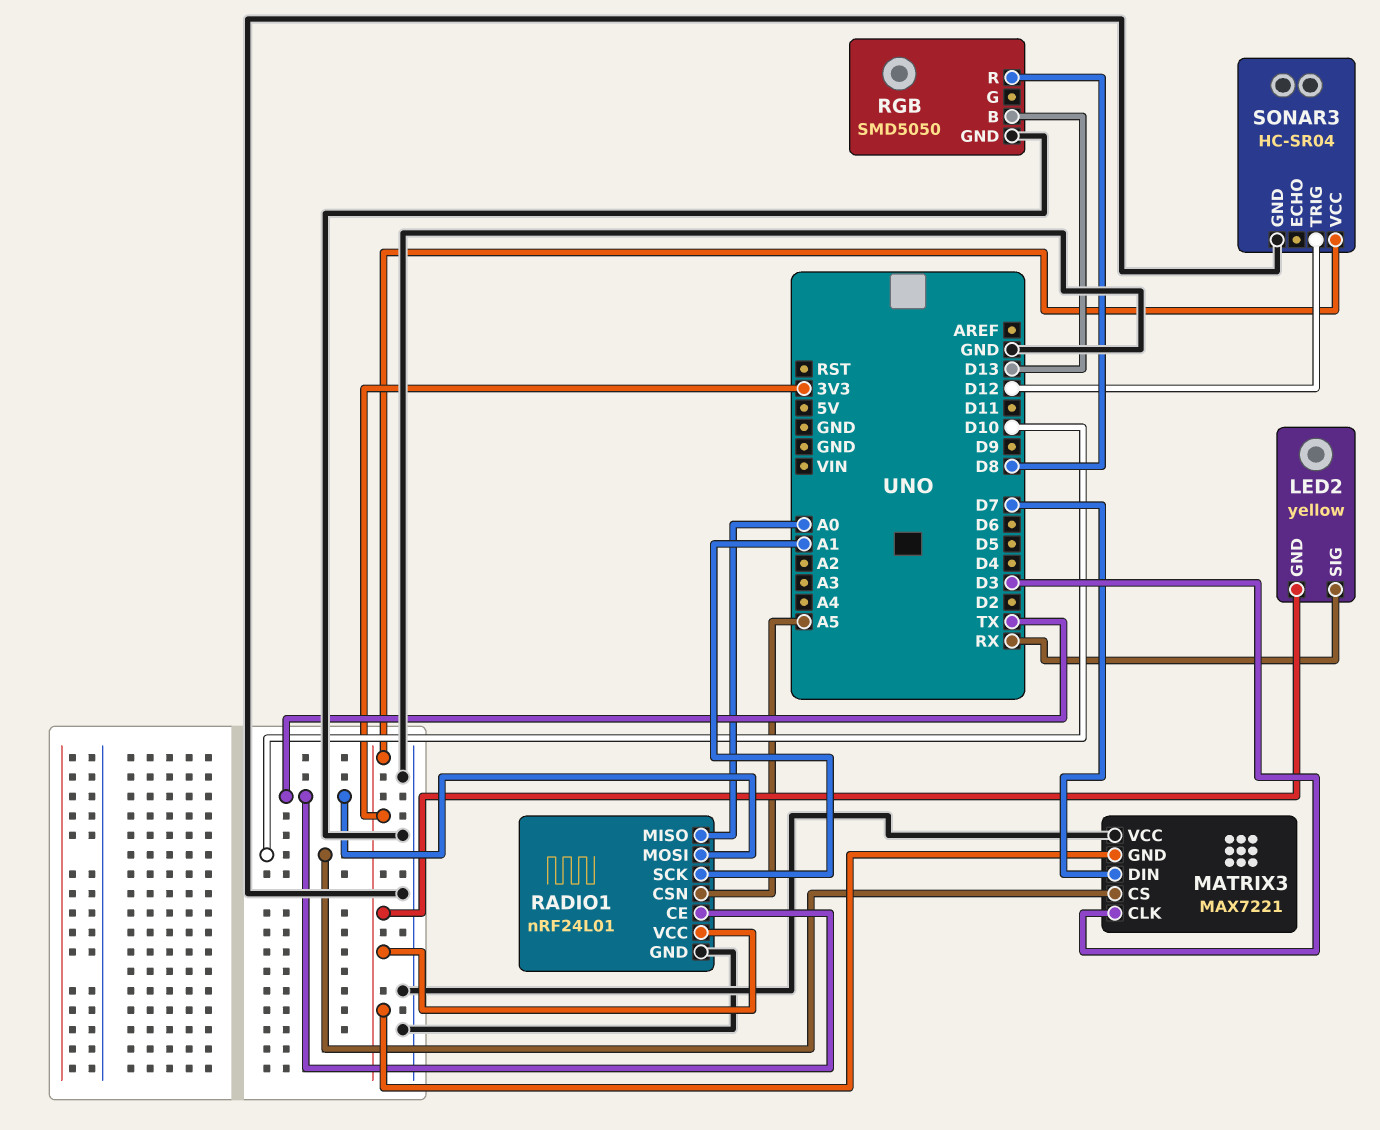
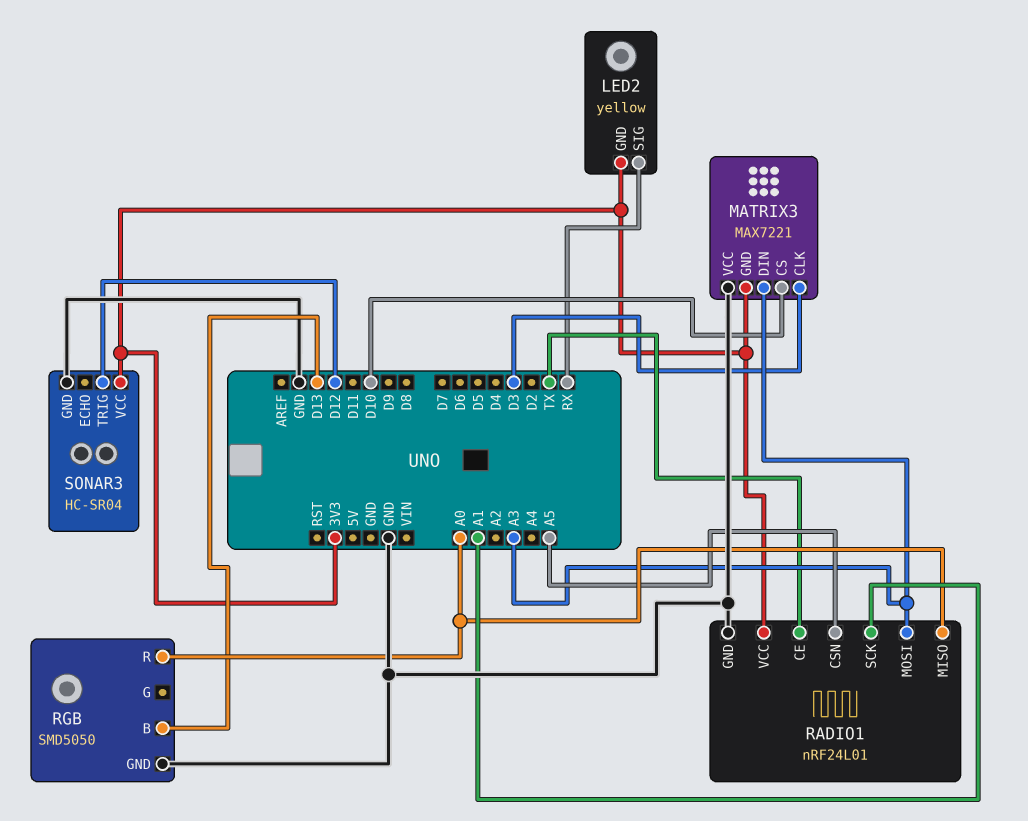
MATRIX3 pin DIN: D7 -> A3
RADIO1 pin MOSI: TX -> A3
RGB pin R: D8 -> A0

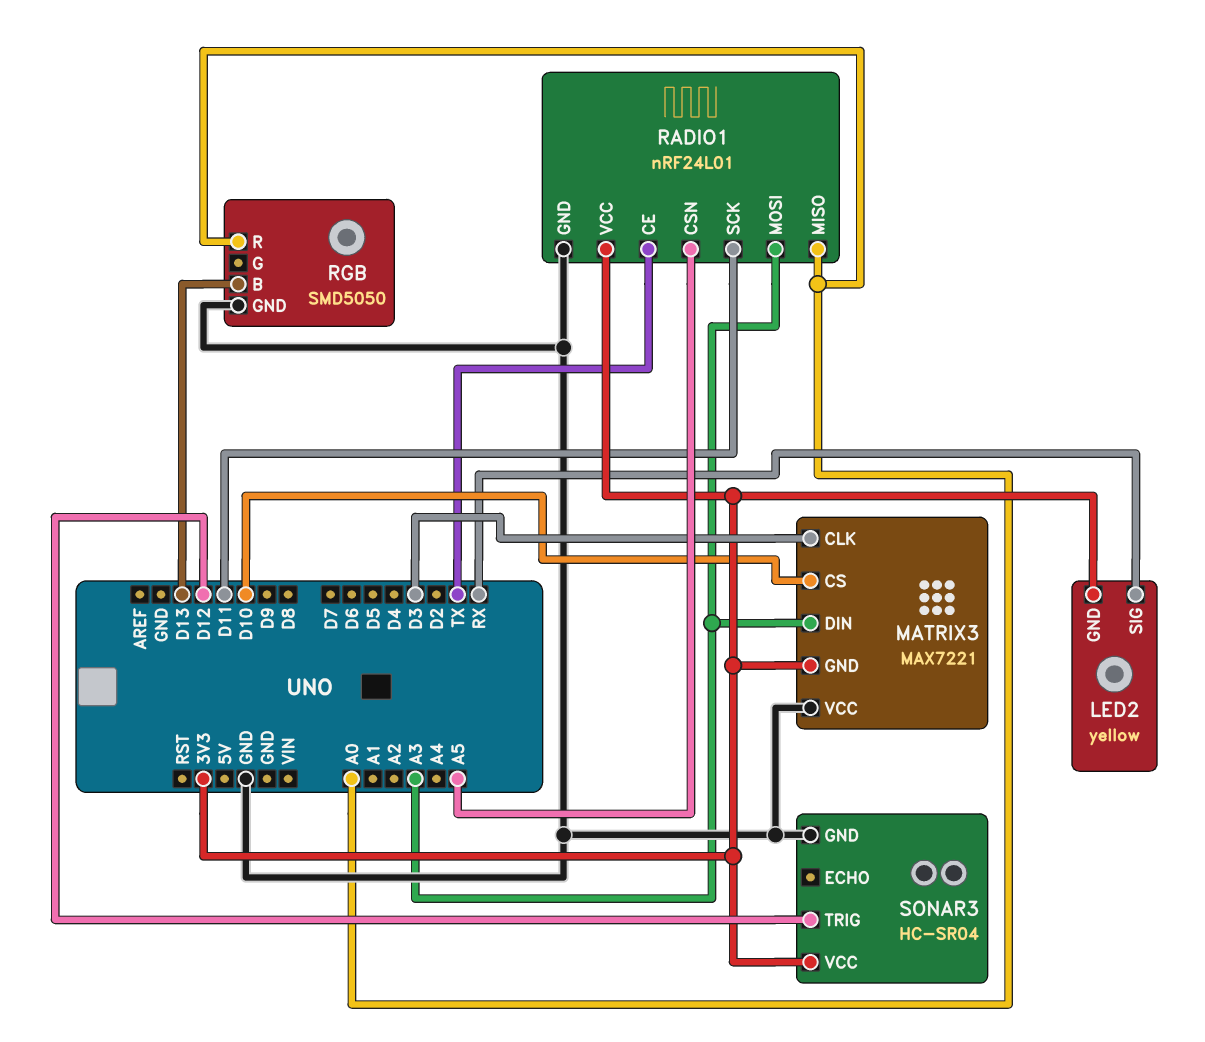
RADIO1 pin SCK: A1 -> D11

